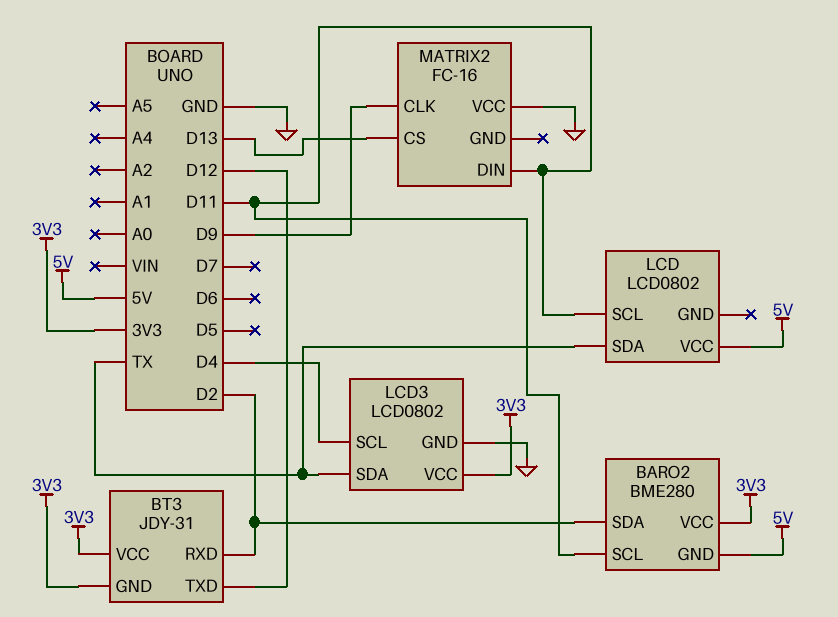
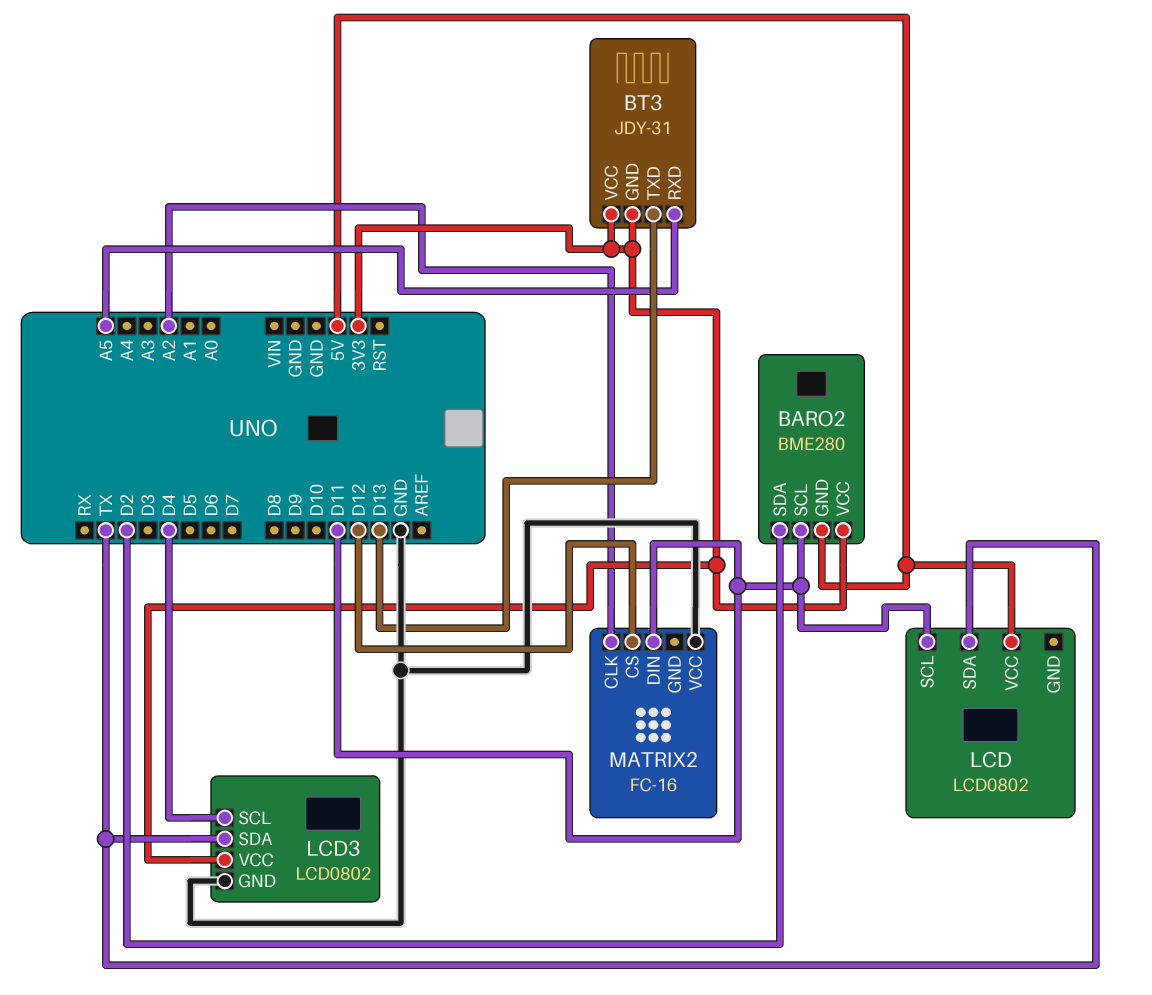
BT3 pin RXD: D2 -> A5
BT3 pin TXD: D12 -> D13
MATRIX2 pin CLK: D9 -> A2
MATRIX2 pin CS: D13 -> D12

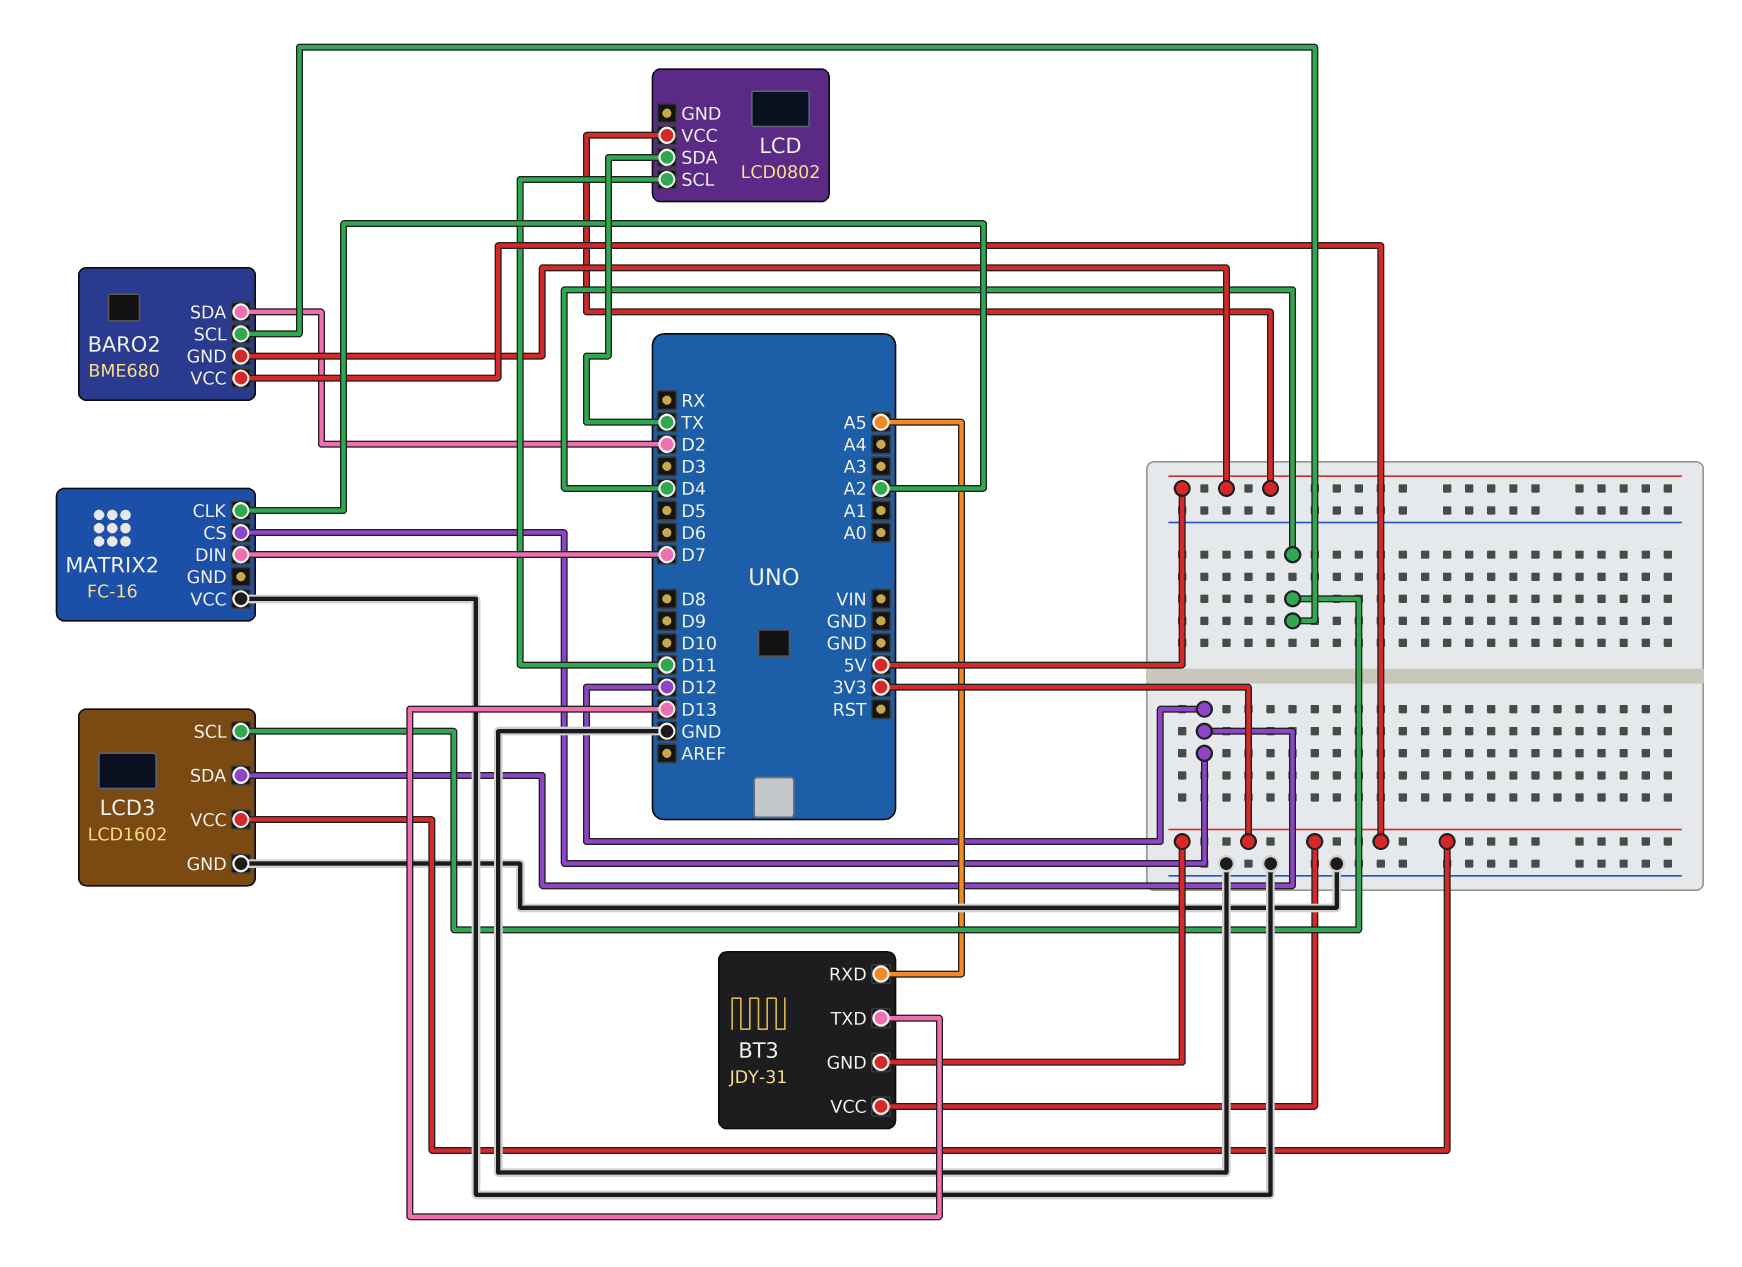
BARO2: BME280 -> BME680
BARO2 pin SCL: D11 -> D4
LCD3: LCD0802 -> LCD1602
LCD3 pin SDA: TX -> D12
MATRIX2 pin DIN: D11 -> D7

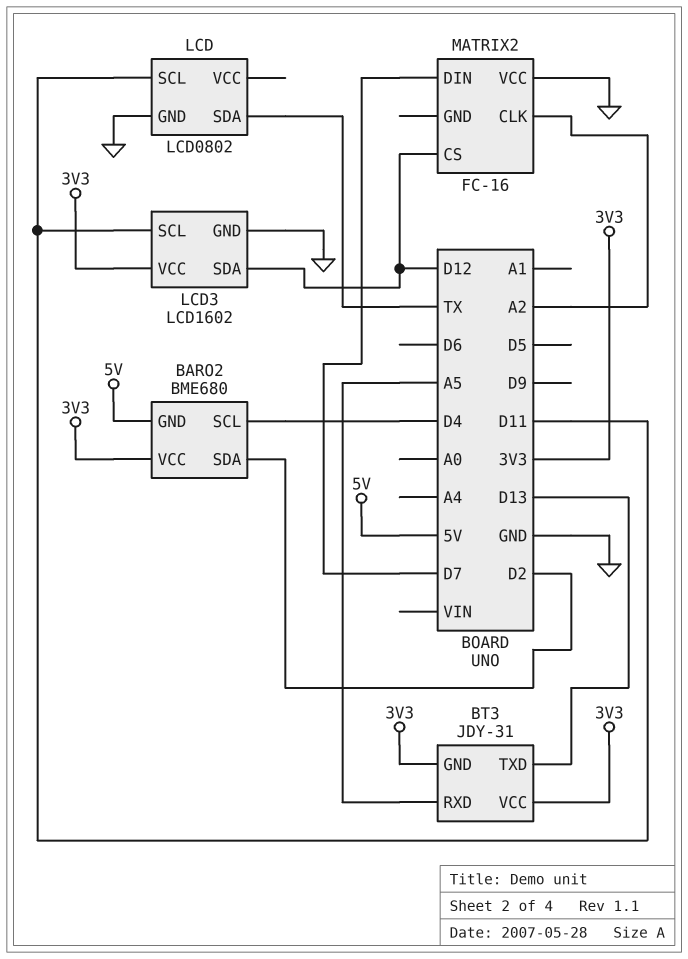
LCD pin GND: none -> GND
LCD pin VCC: 5V -> none
LCD3 pin SCL: D4 -> D11

